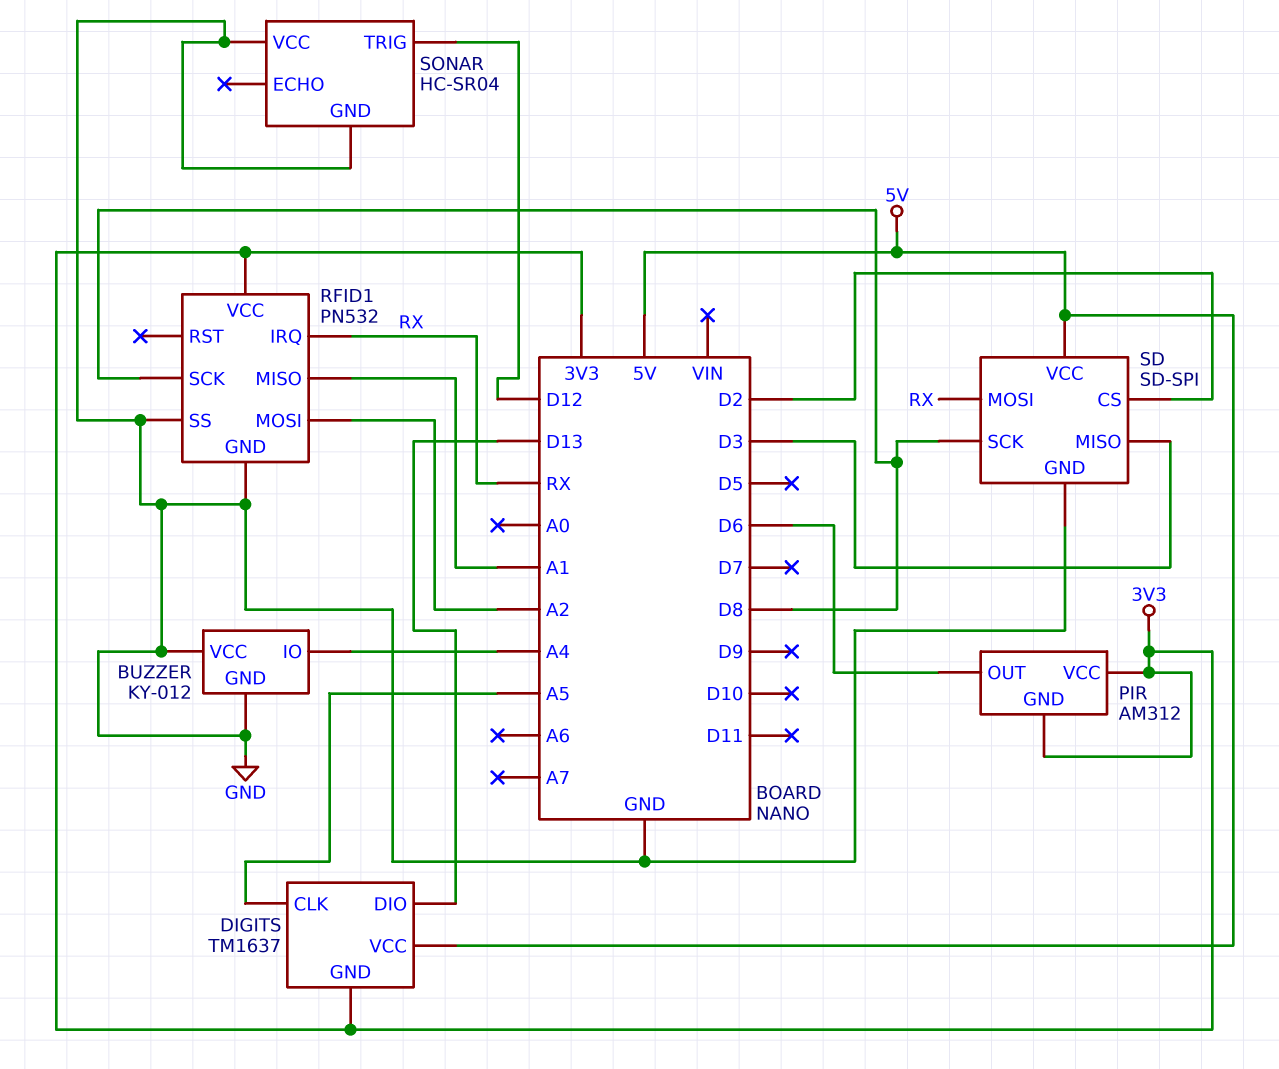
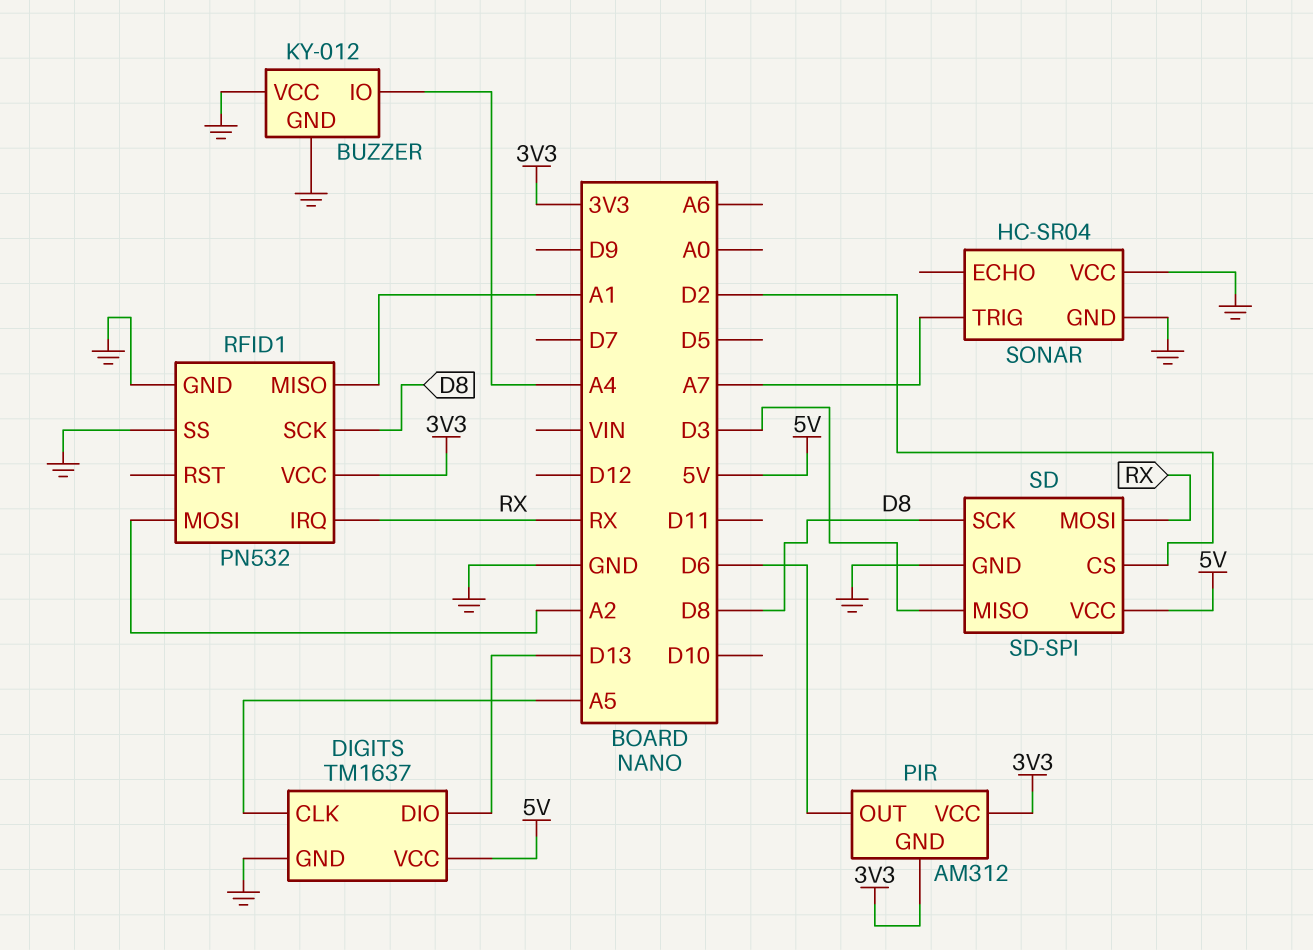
DIGITS pin GND: 3V3 -> GND
SONAR pin TRIG: D12 -> A7

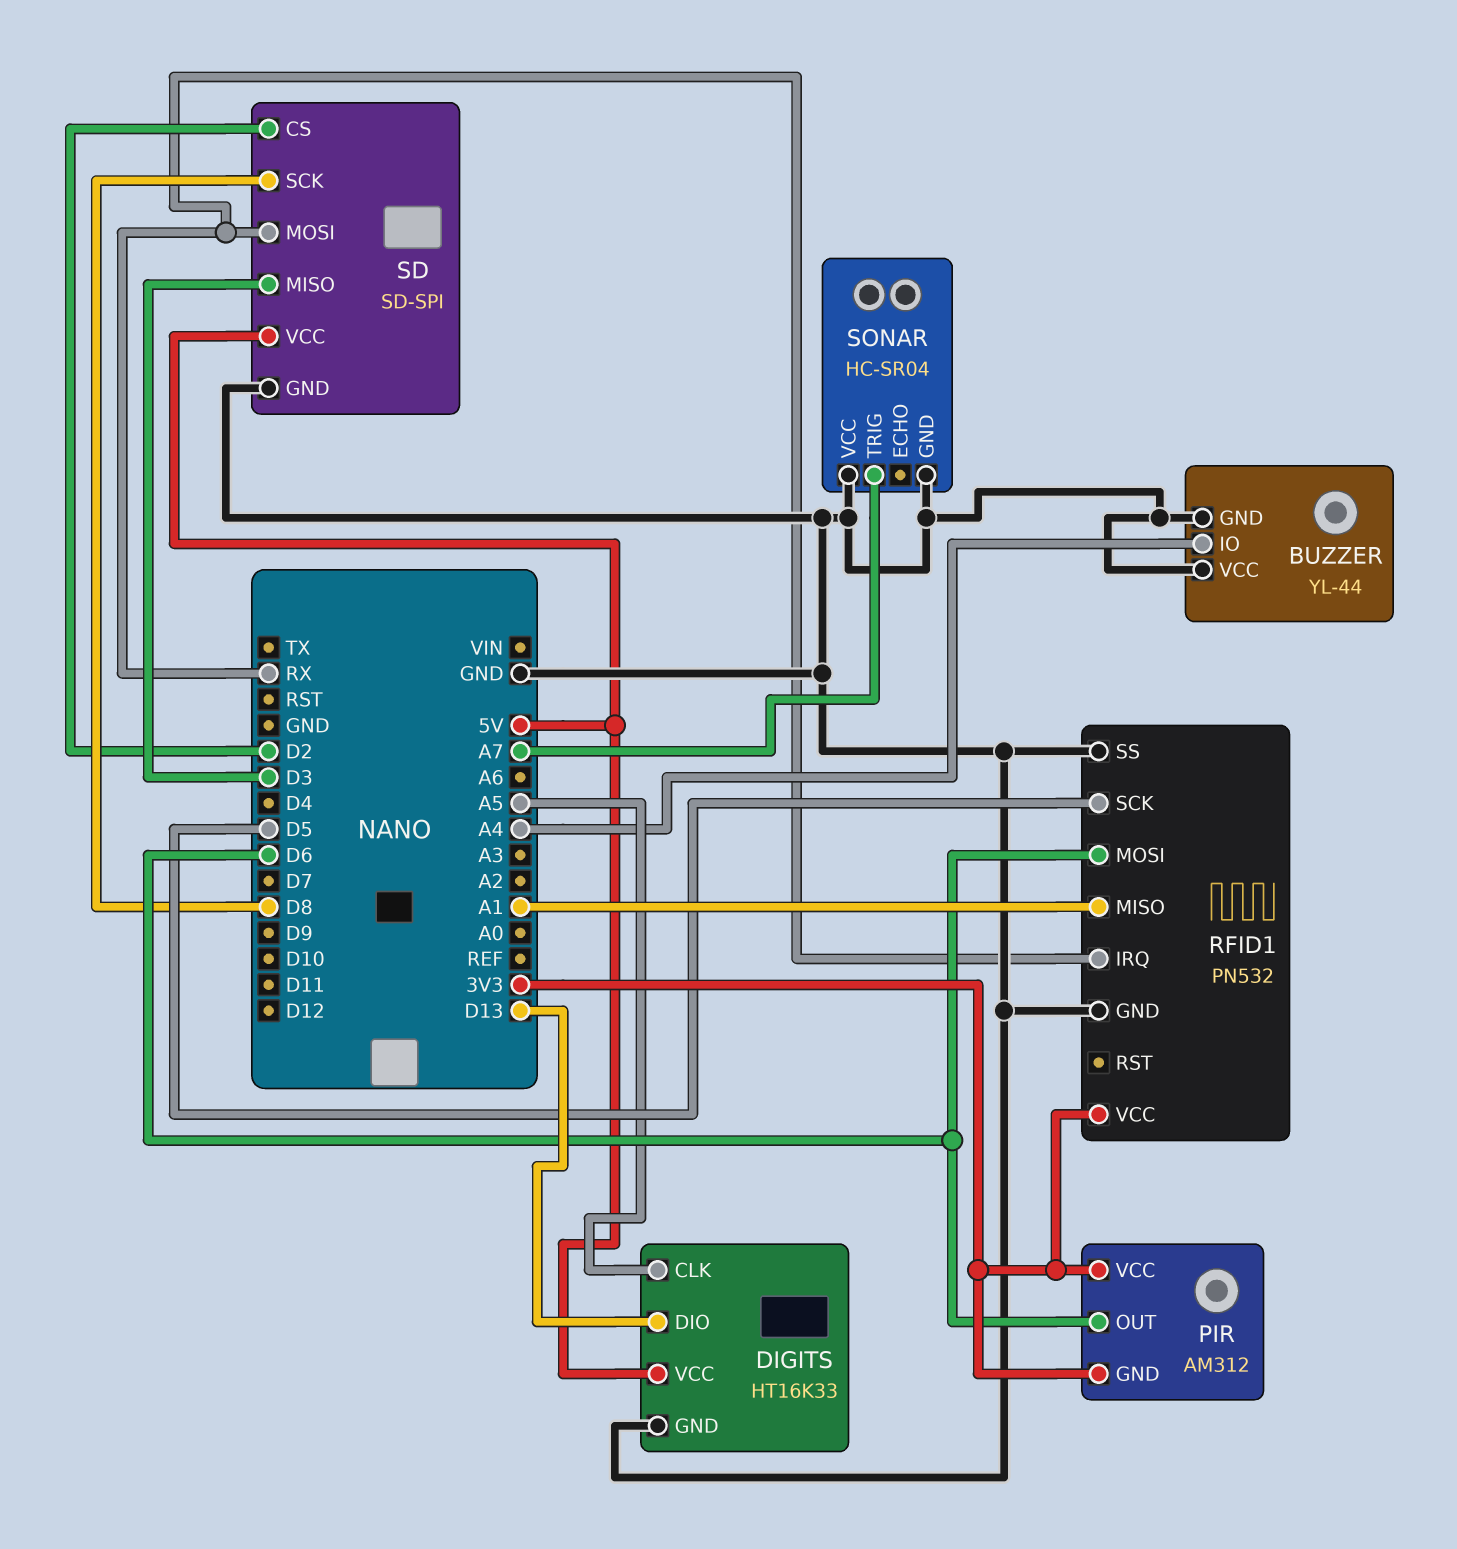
BUZZER: KY-012 -> YL-44
DIGITS: TM1637 -> HT16K33
RFID1 pin MOSI: A2 -> D6
RFID1 pin SCK: D8 -> D5

